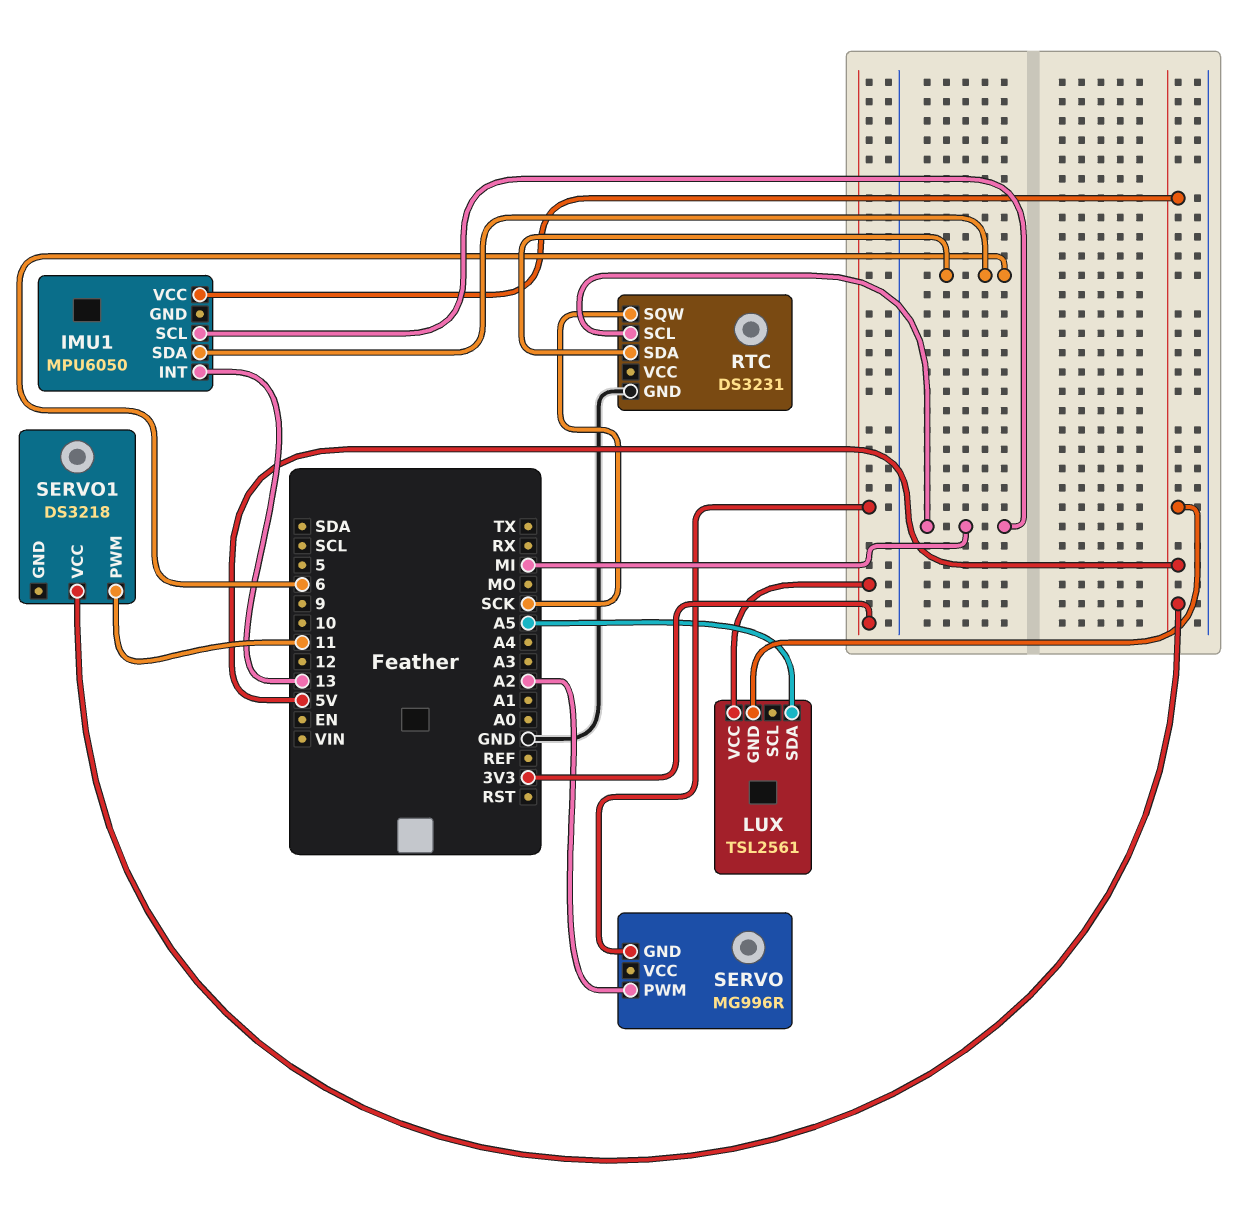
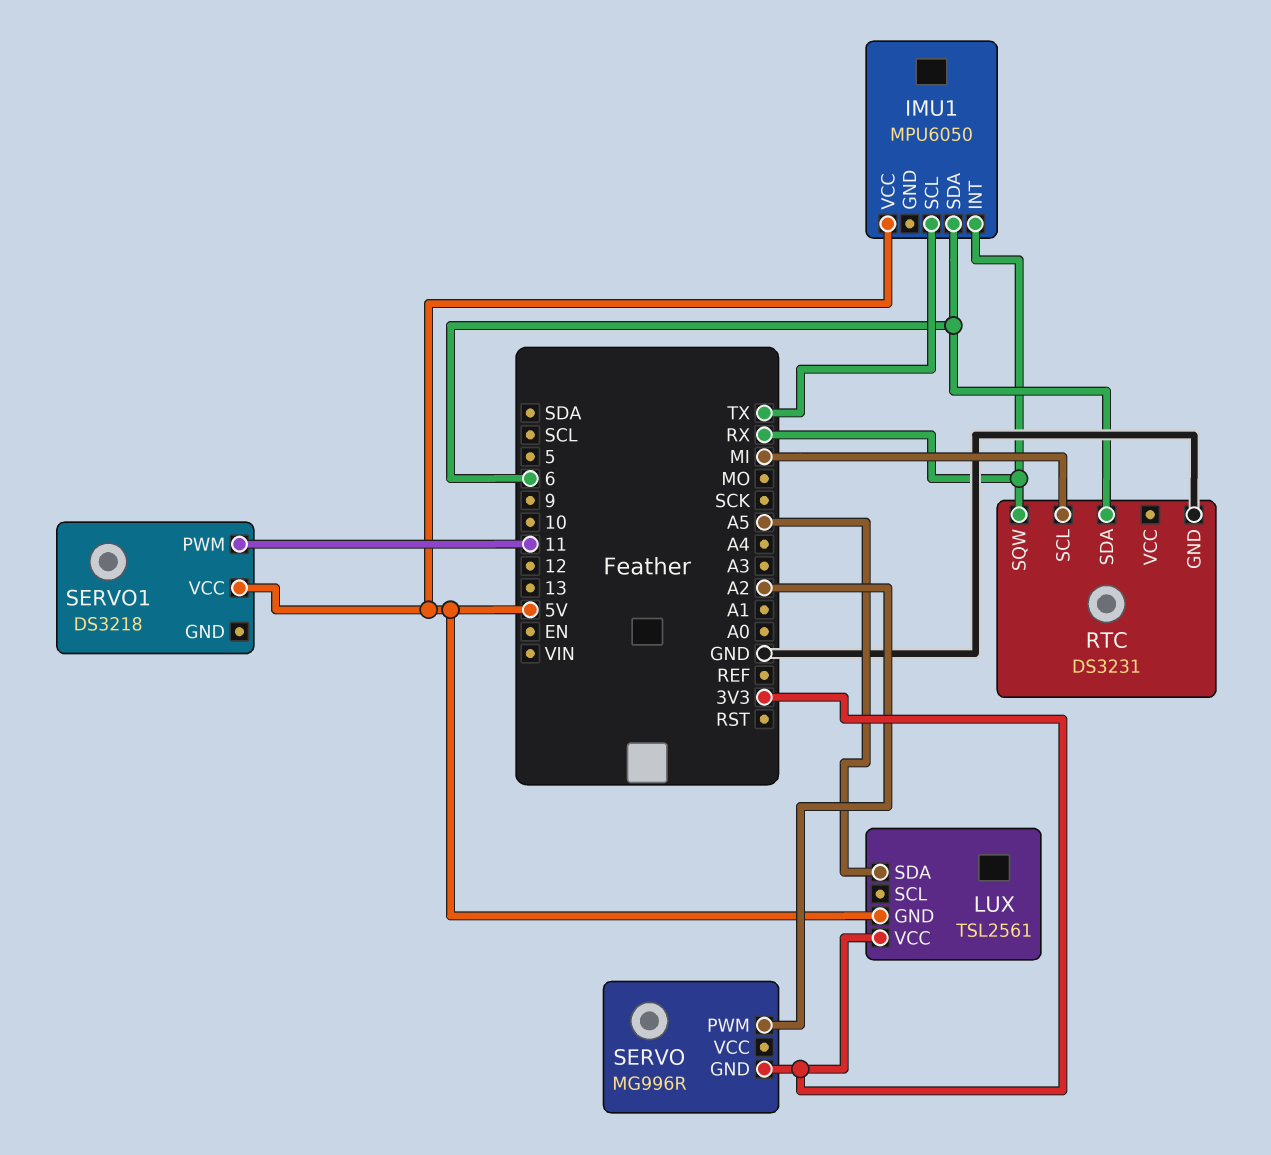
IMU1 pin INT: 13 -> RX
IMU1 pin SCL: MI -> TX
RTC pin SQW: SCK -> RX

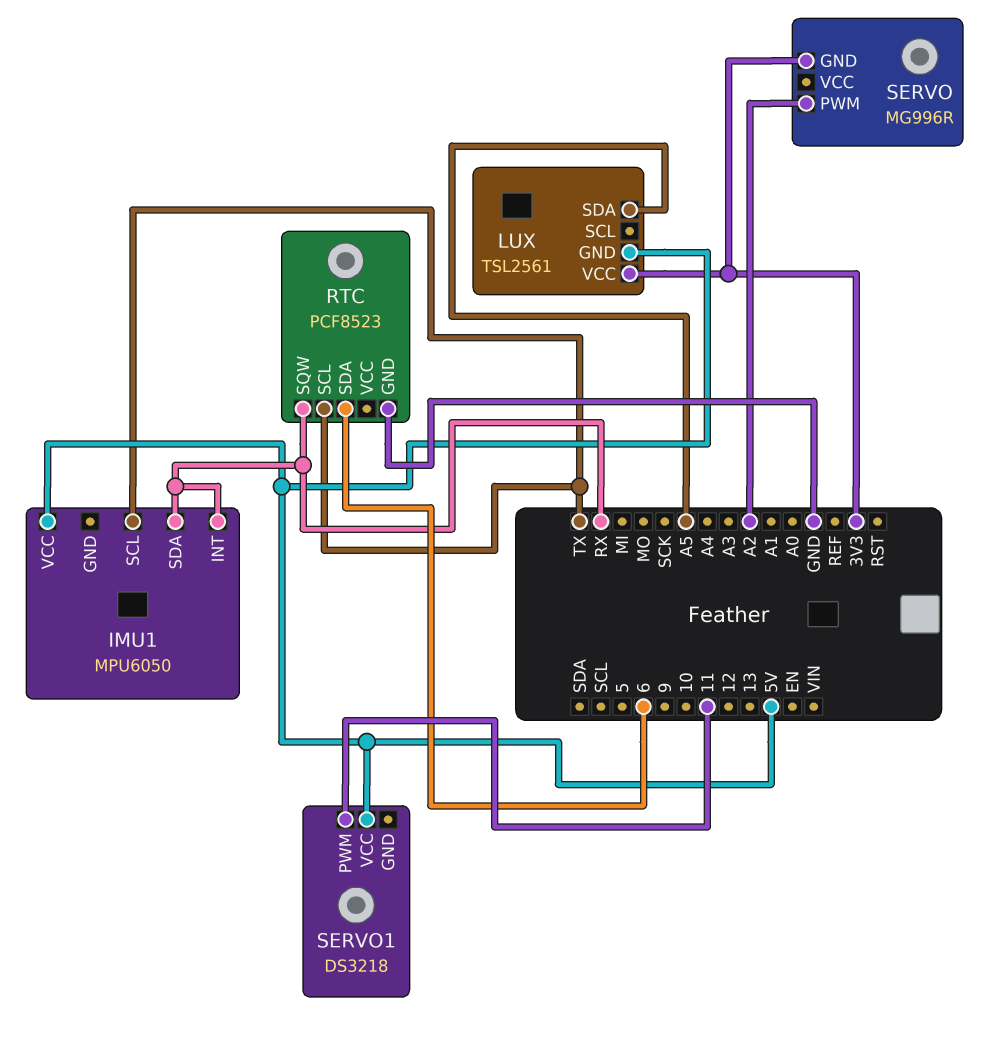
IMU1 pin SDA: 6 -> RX
RTC: DS3231 -> PCF8523
RTC pin SCL: MI -> TX

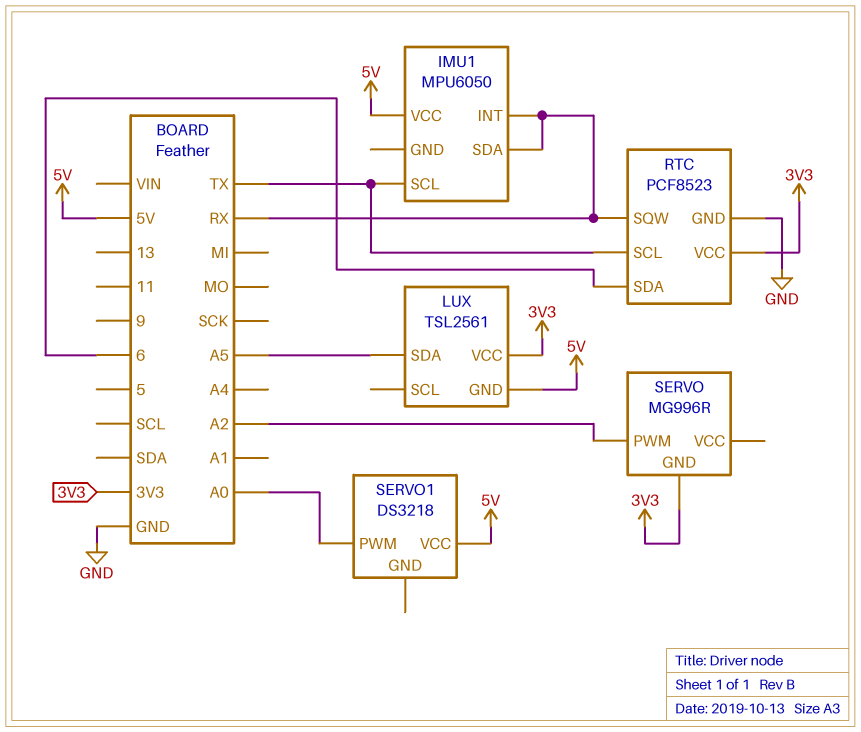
RTC pin VCC: none -> 3V3
SERVO1 pin PWM: 11 -> A0

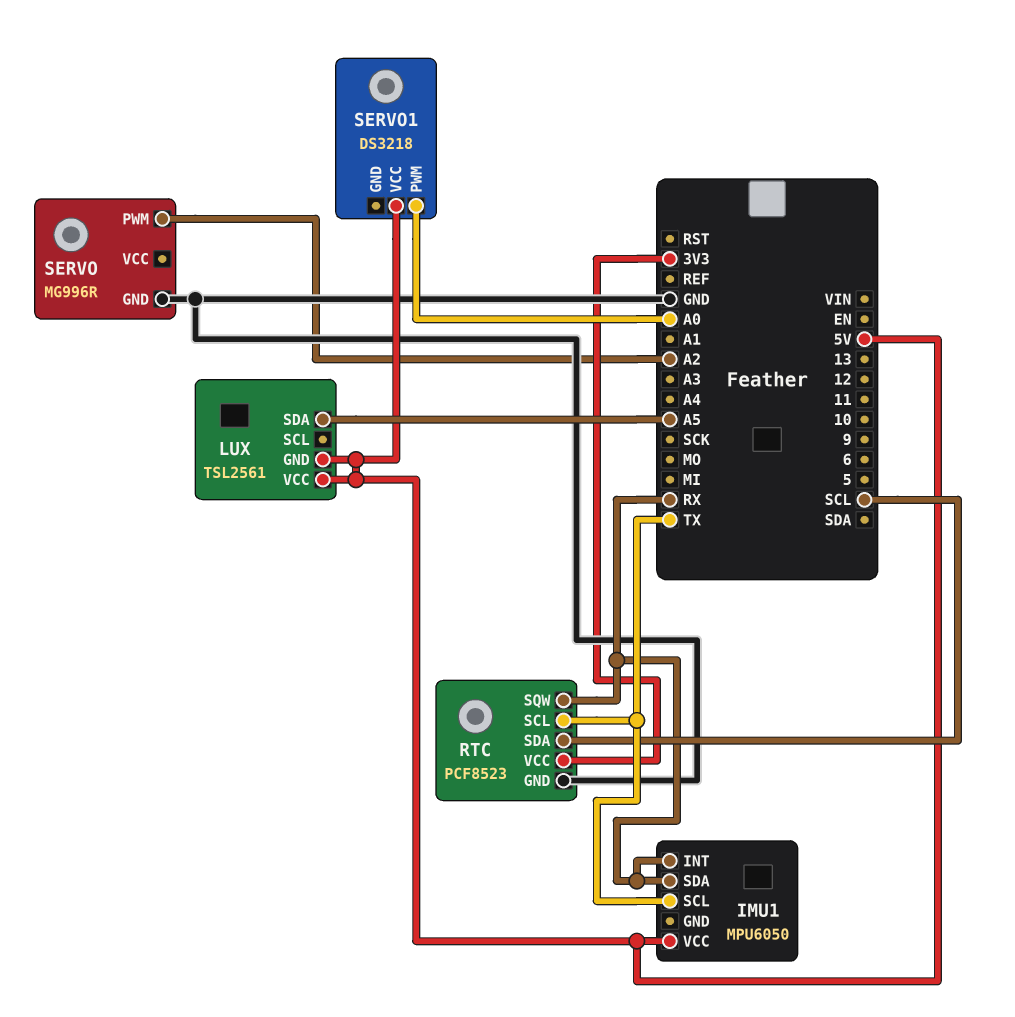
LUX pin VCC: 3V3 -> 5V
RTC pin SDA: 6 -> SCL
SERVO pin GND: 3V3 -> GND

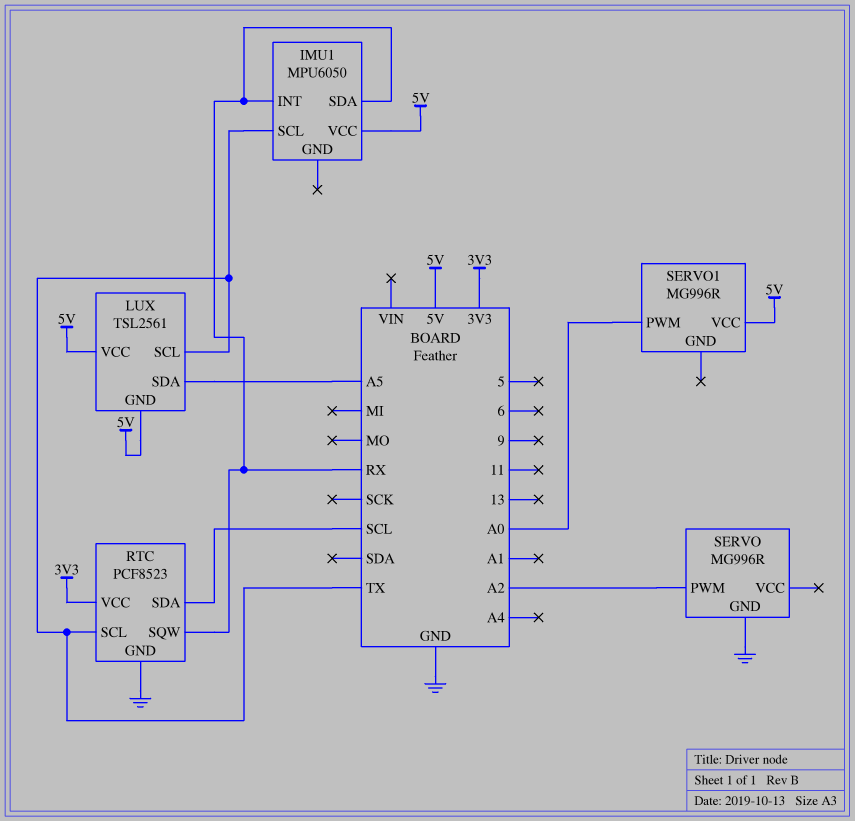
LUX pin SCL: none -> TX
SERVO1: DS3218 -> MG996R

